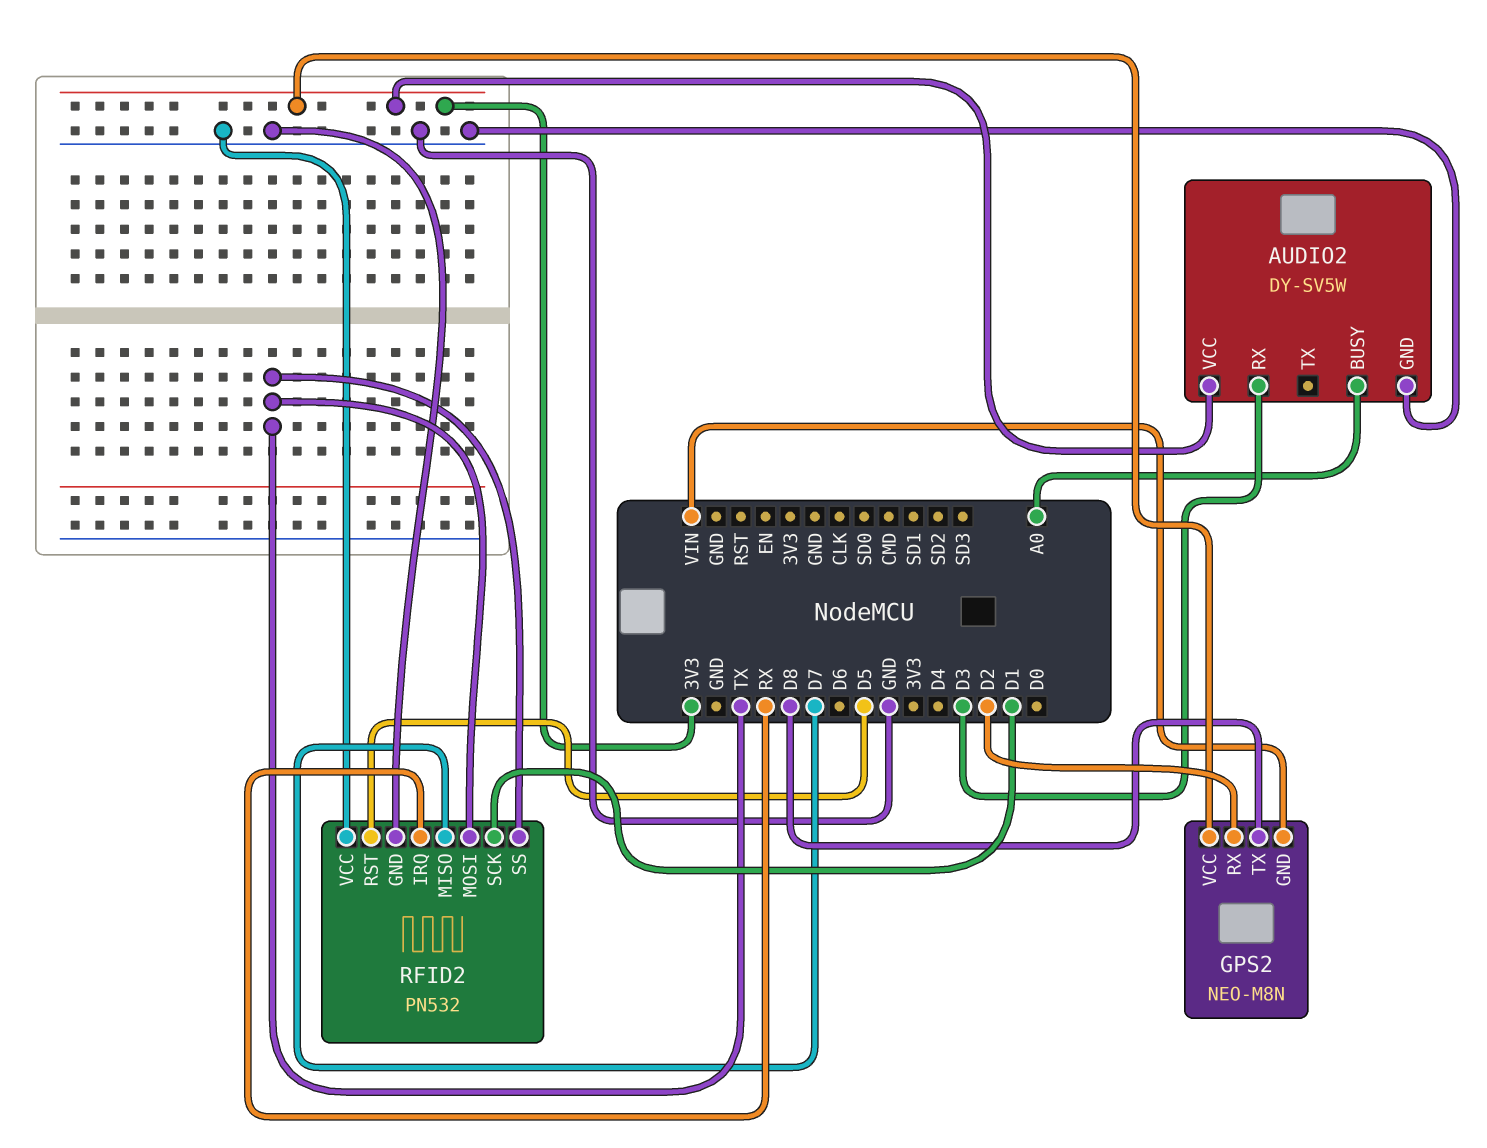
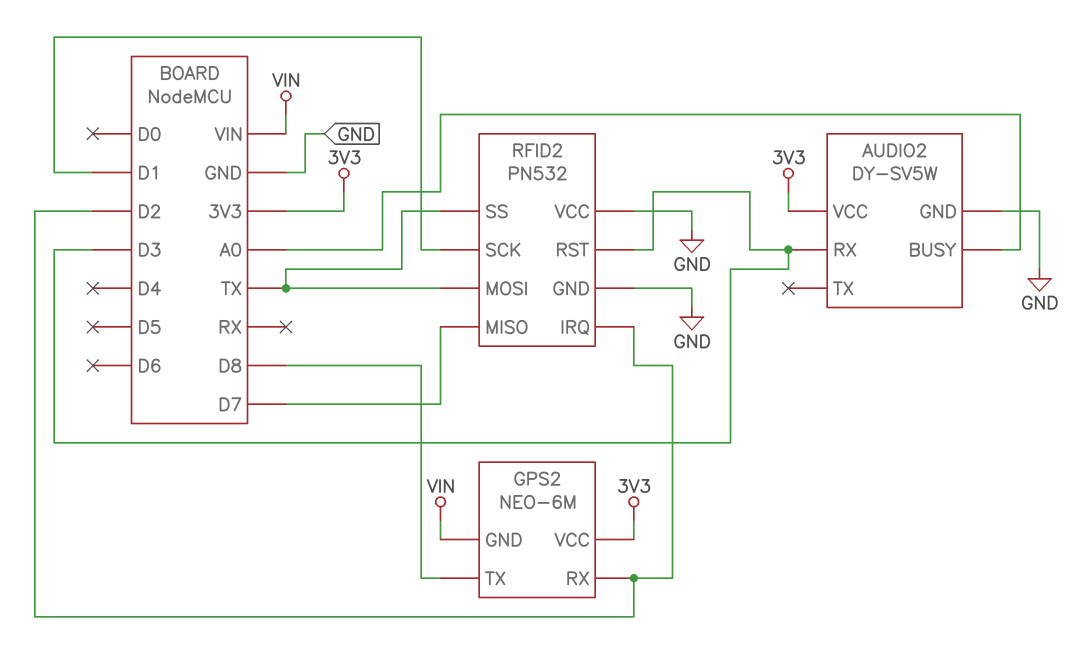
GPS2: NEO-M8N -> NEO-6M
RFID2 pin IRQ: RX -> D2
RFID2 pin RST: D5 -> D3

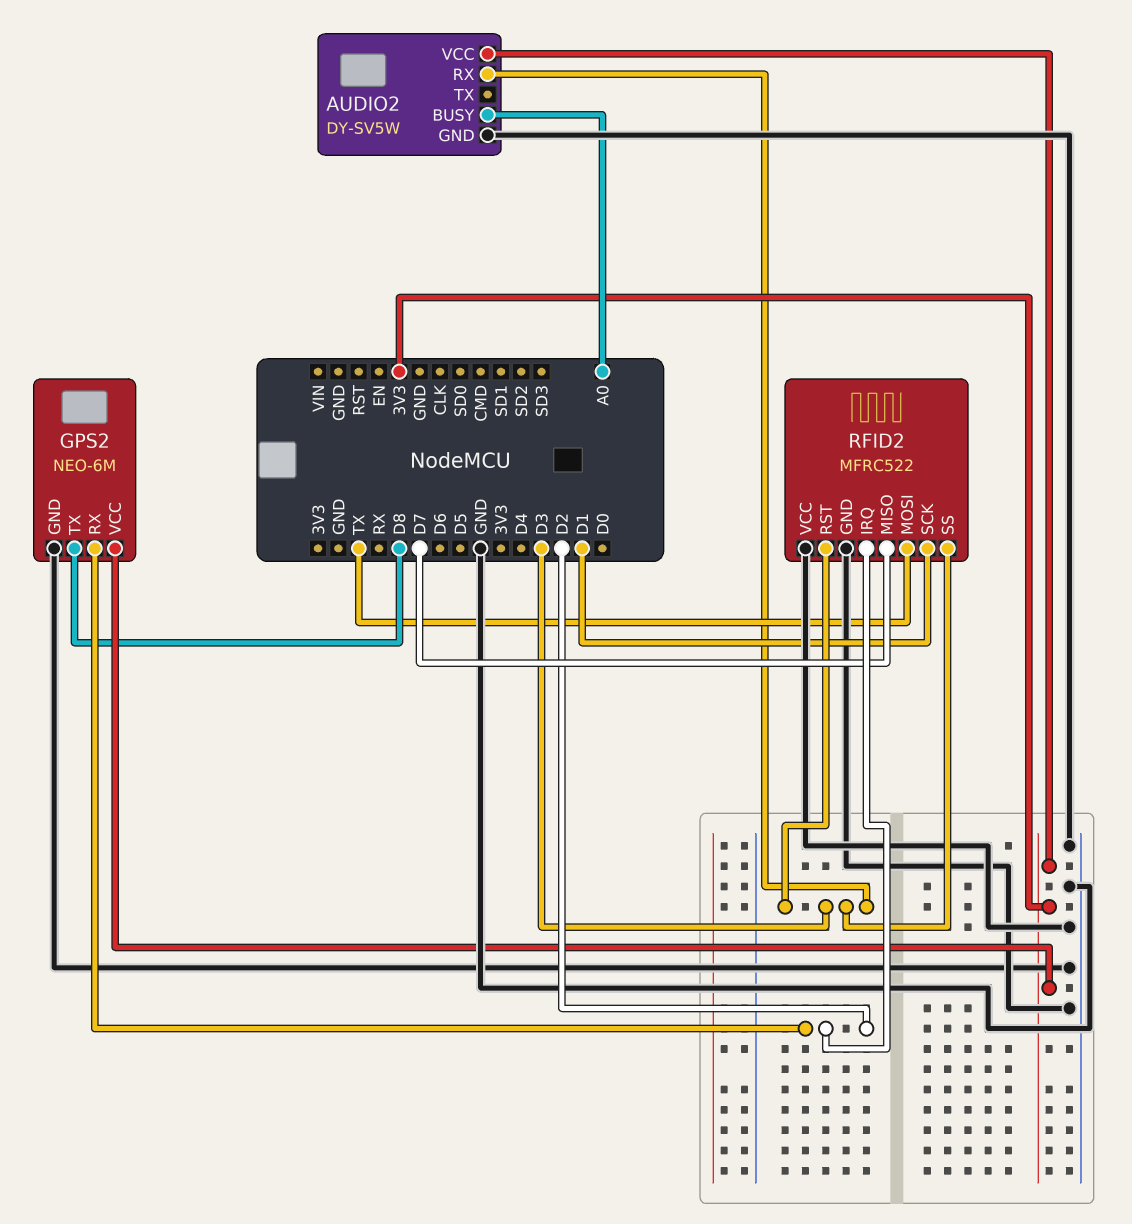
GPS2 pin GND: VIN -> GND
RFID2: PN532 -> MFRC522
RFID2 pin SS: TX -> D3

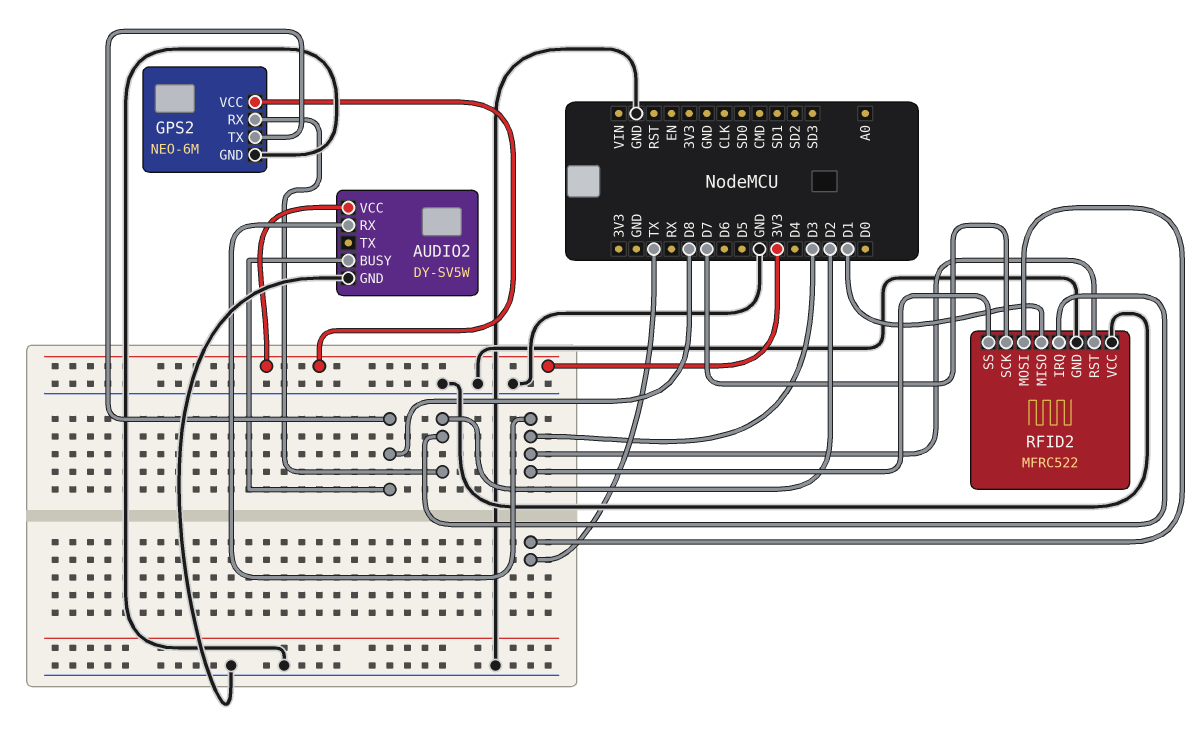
AUDIO2 pin BUSY: A0 -> D8
RFID2 pin MISO: D7 -> D1
RFID2 pin SCK: D1 -> D7

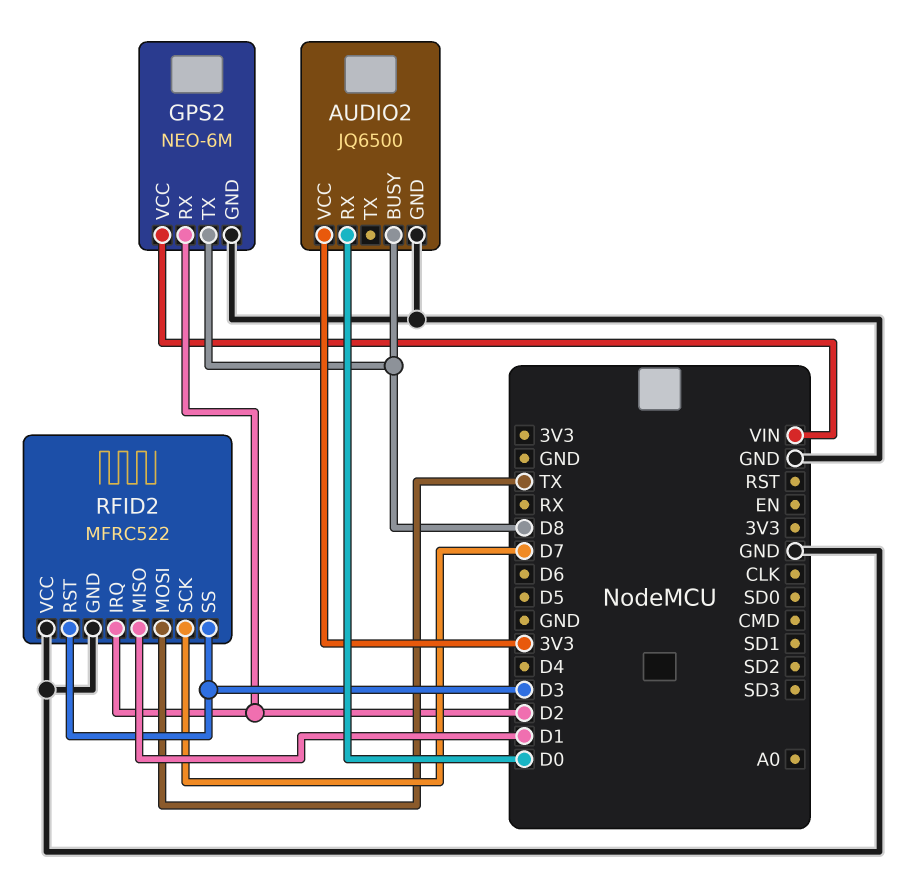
AUDIO2: DY-SV5W -> JQ6500
AUDIO2 pin RX: D3 -> D0
GPS2 pin VCC: 3V3 -> VIN

